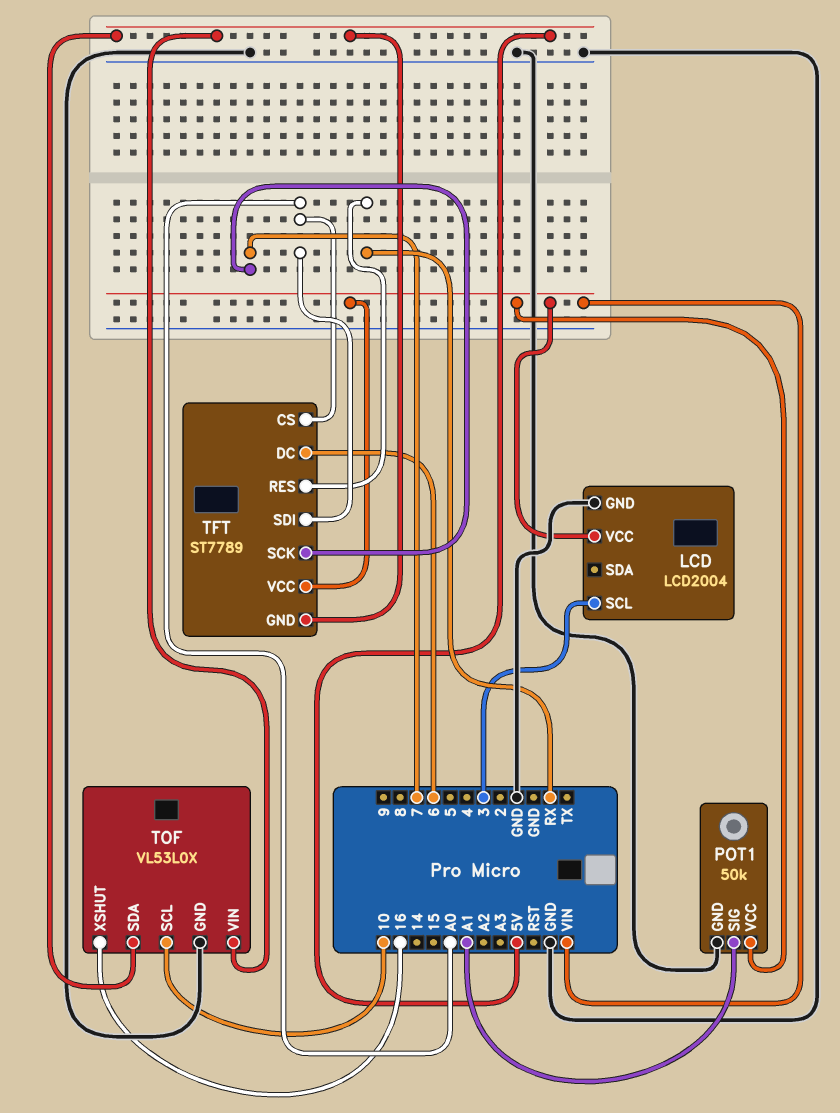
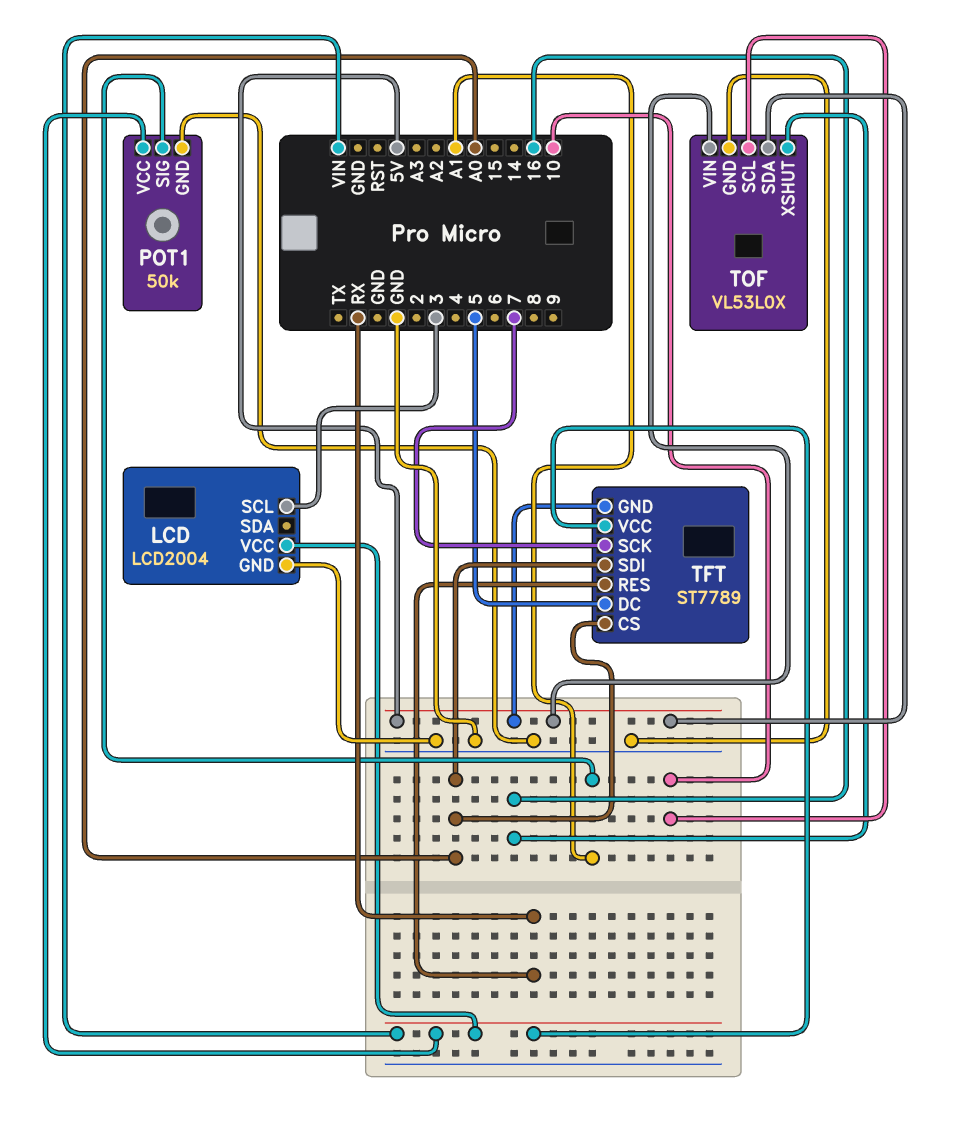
TFT pin DC: 6 -> 5

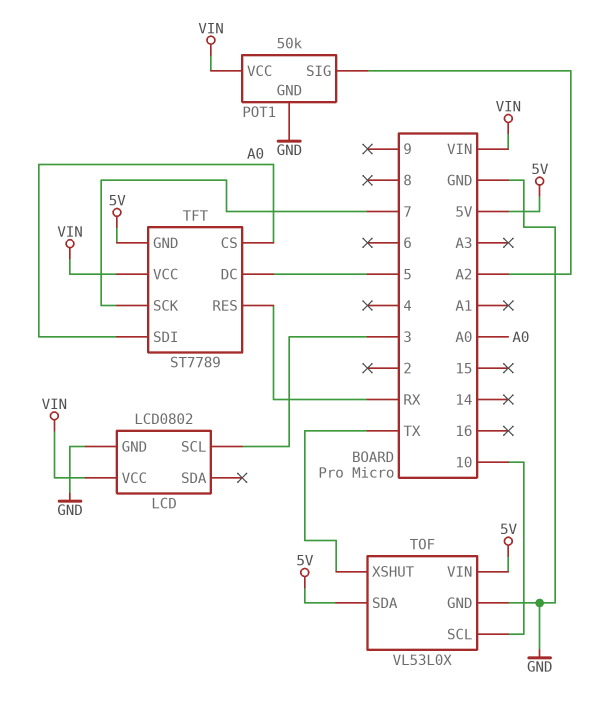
LCD: LCD2004 -> LCD0802
POT1 pin SIG: A1 -> A2
TOF pin XSHUT: 16 -> TX

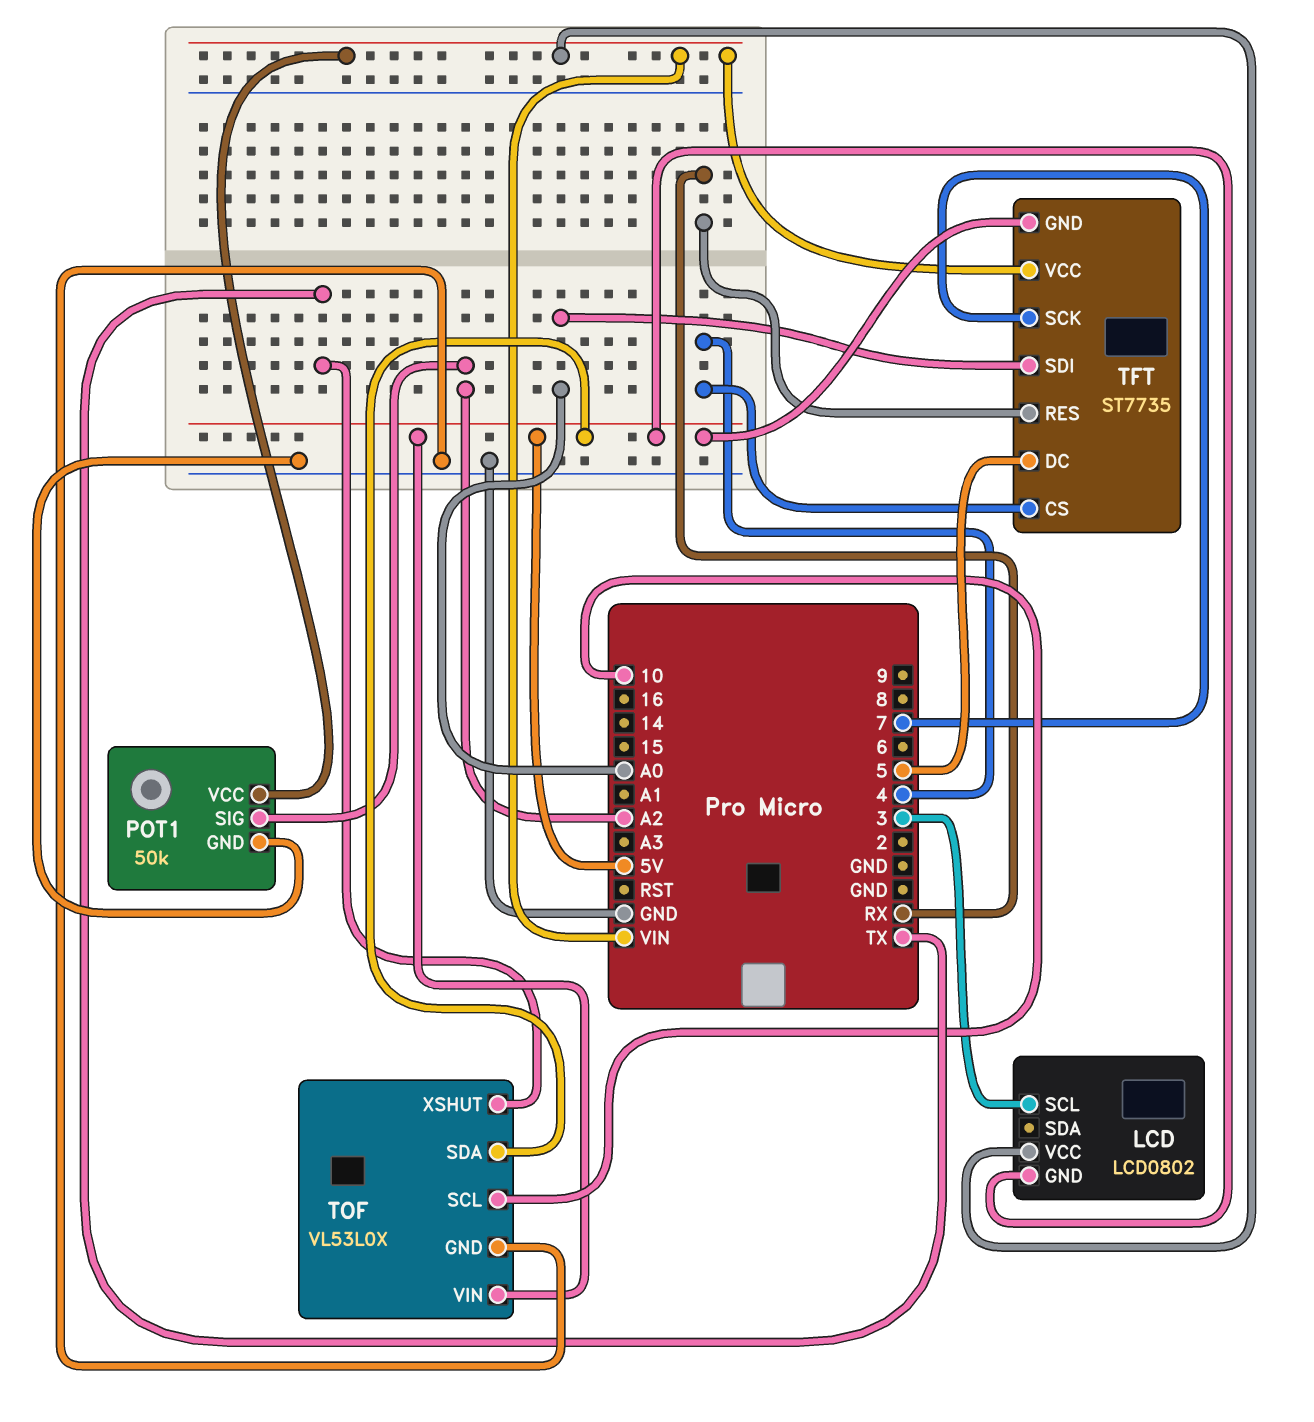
LCD pin GND: GND -> 5V
TFT: ST7789 -> ST7735
TFT pin CS: A0 -> 4

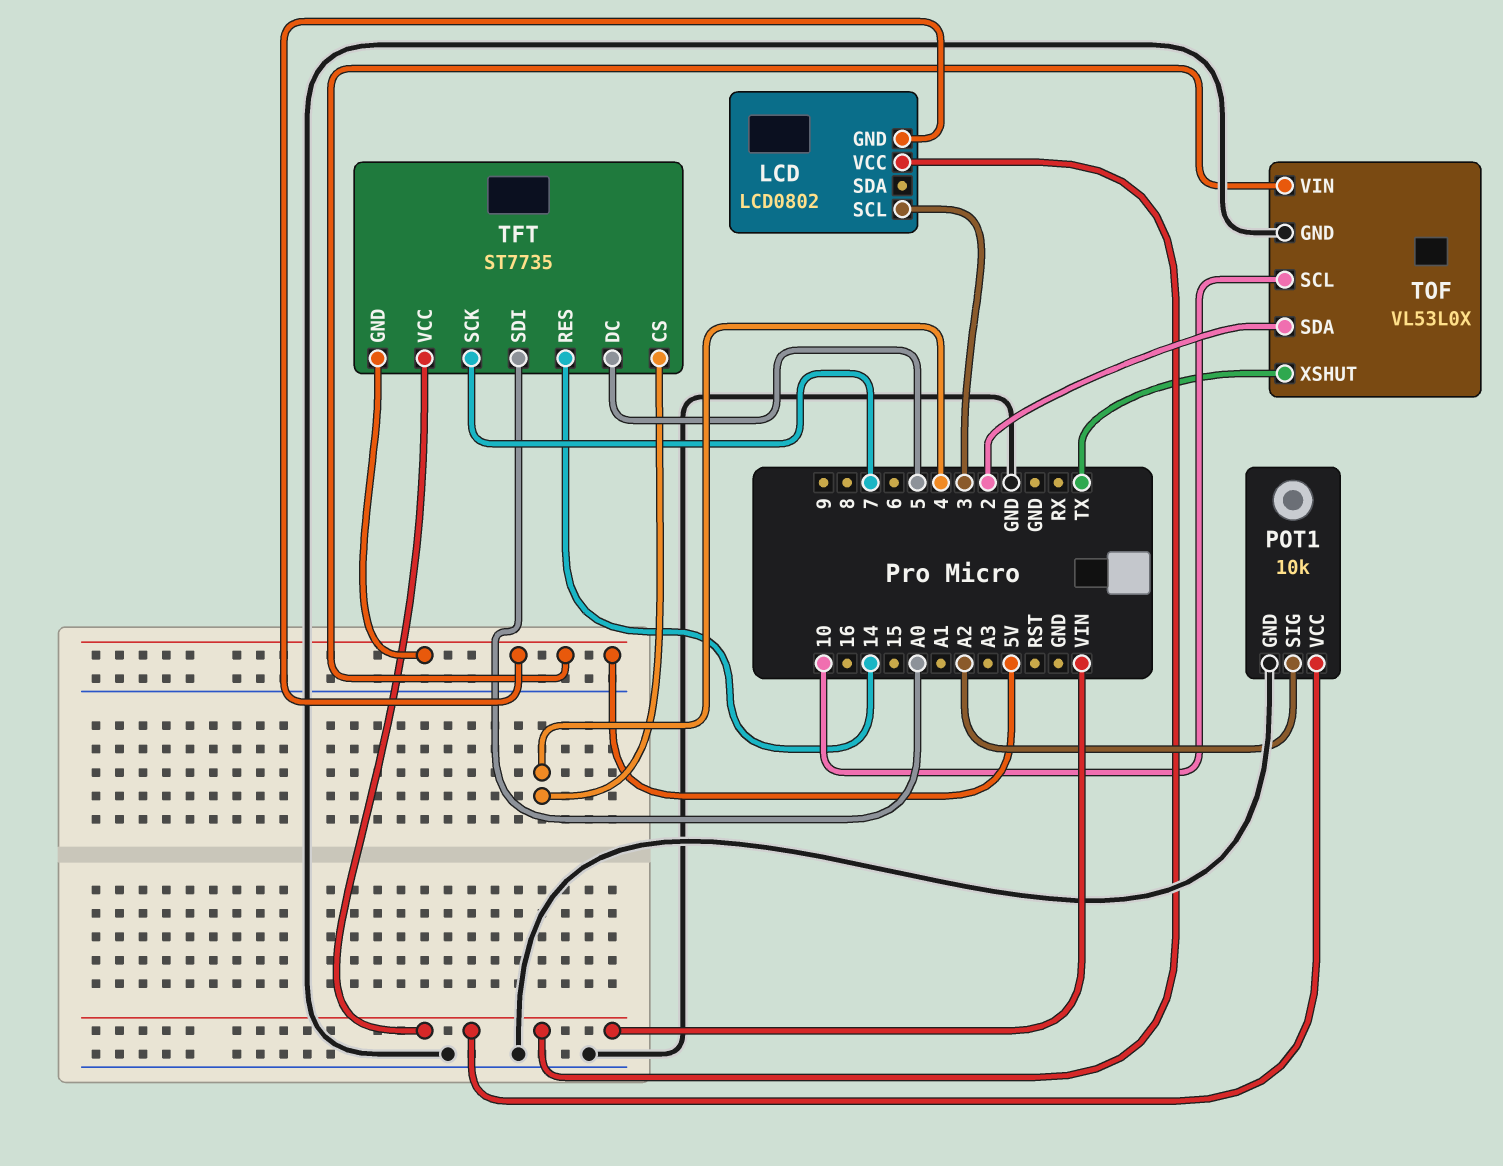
POT1: 50k -> 10k
TFT pin RES: RX -> 14
TOF pin SDA: 5V -> 2

